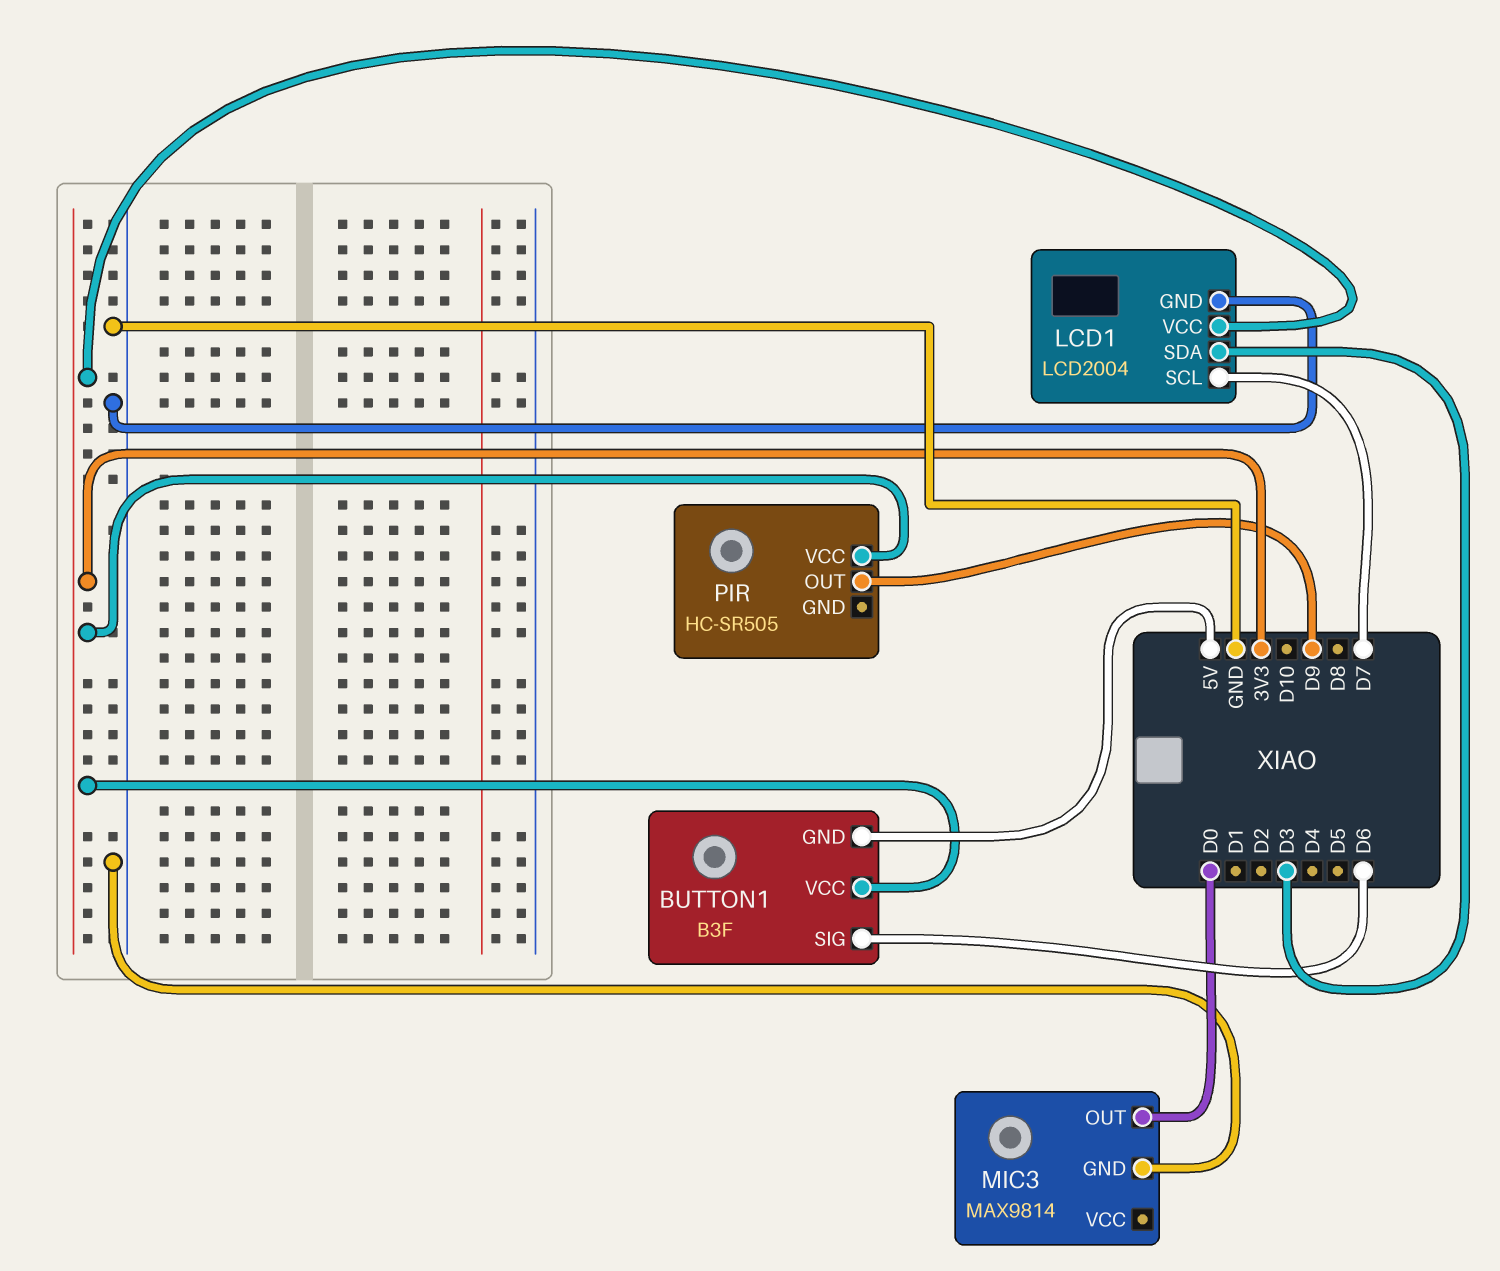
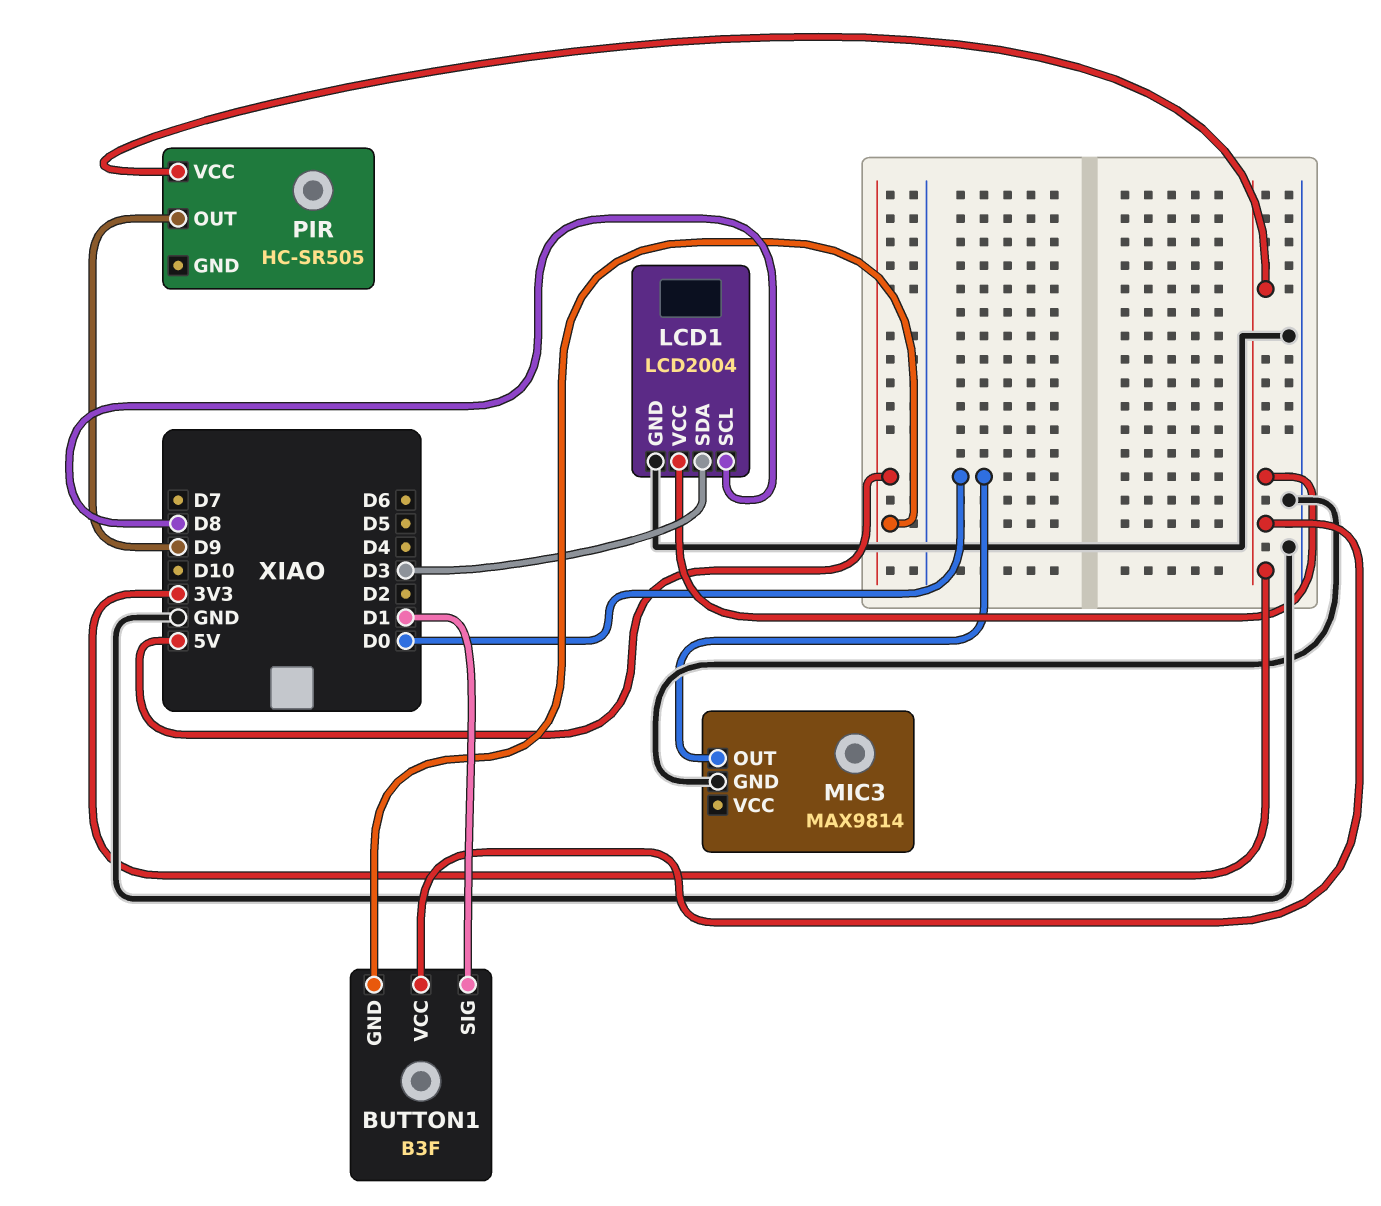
BUTTON1 pin SIG: D6 -> D1
LCD1 pin SCL: D7 -> D8

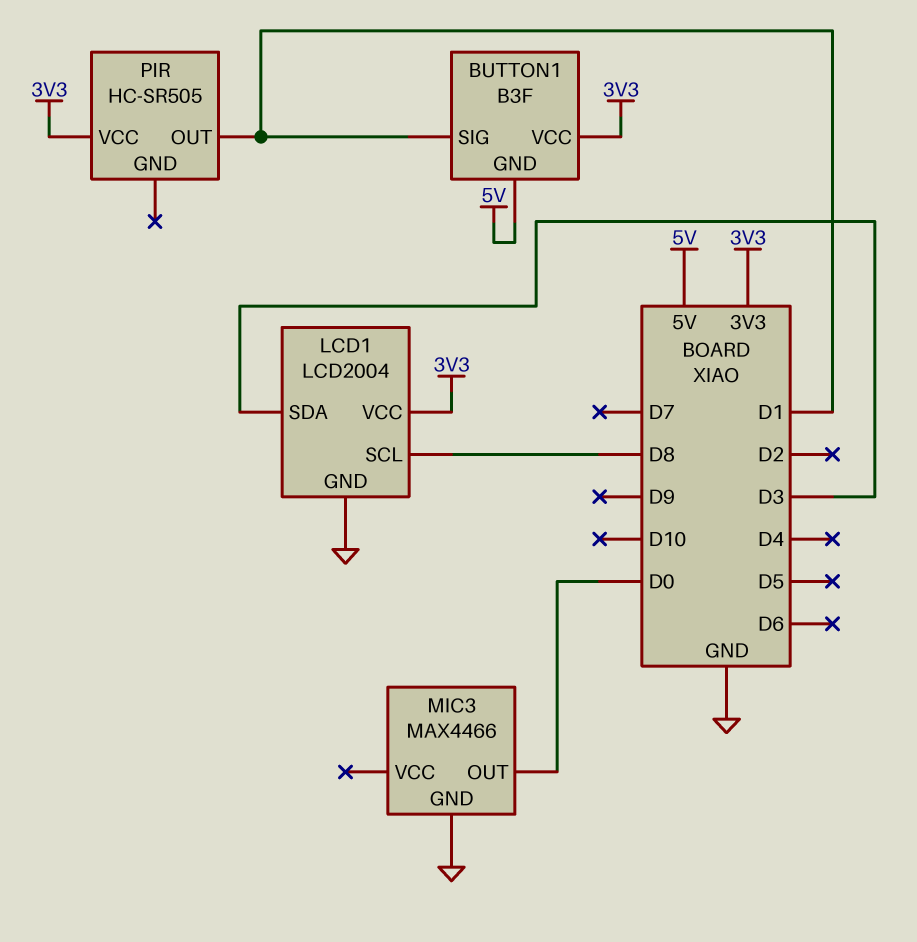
MIC3: MAX9814 -> MAX4466
PIR pin OUT: D9 -> D1

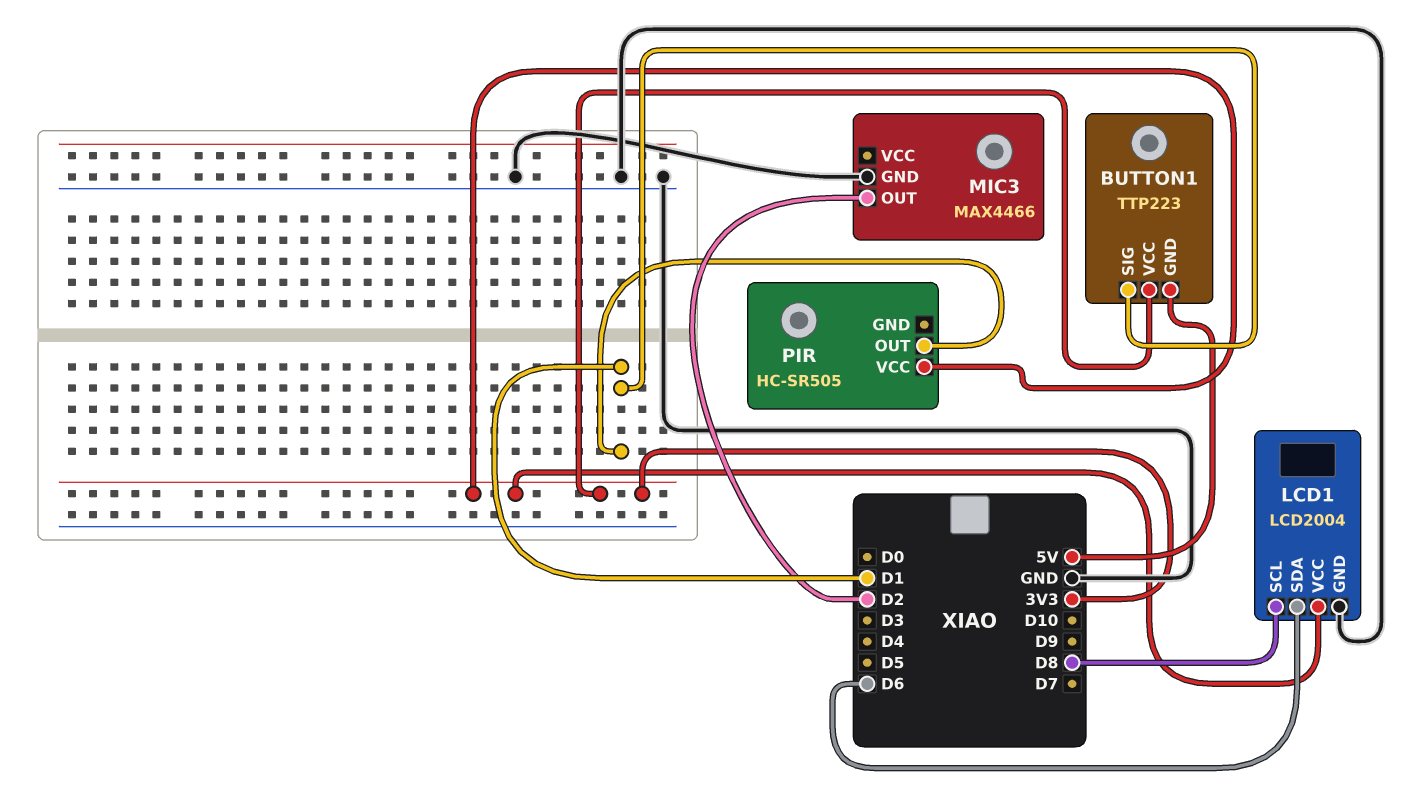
BUTTON1: B3F -> TTP223
LCD1 pin SDA: D3 -> D6
MIC3 pin OUT: D0 -> D2

